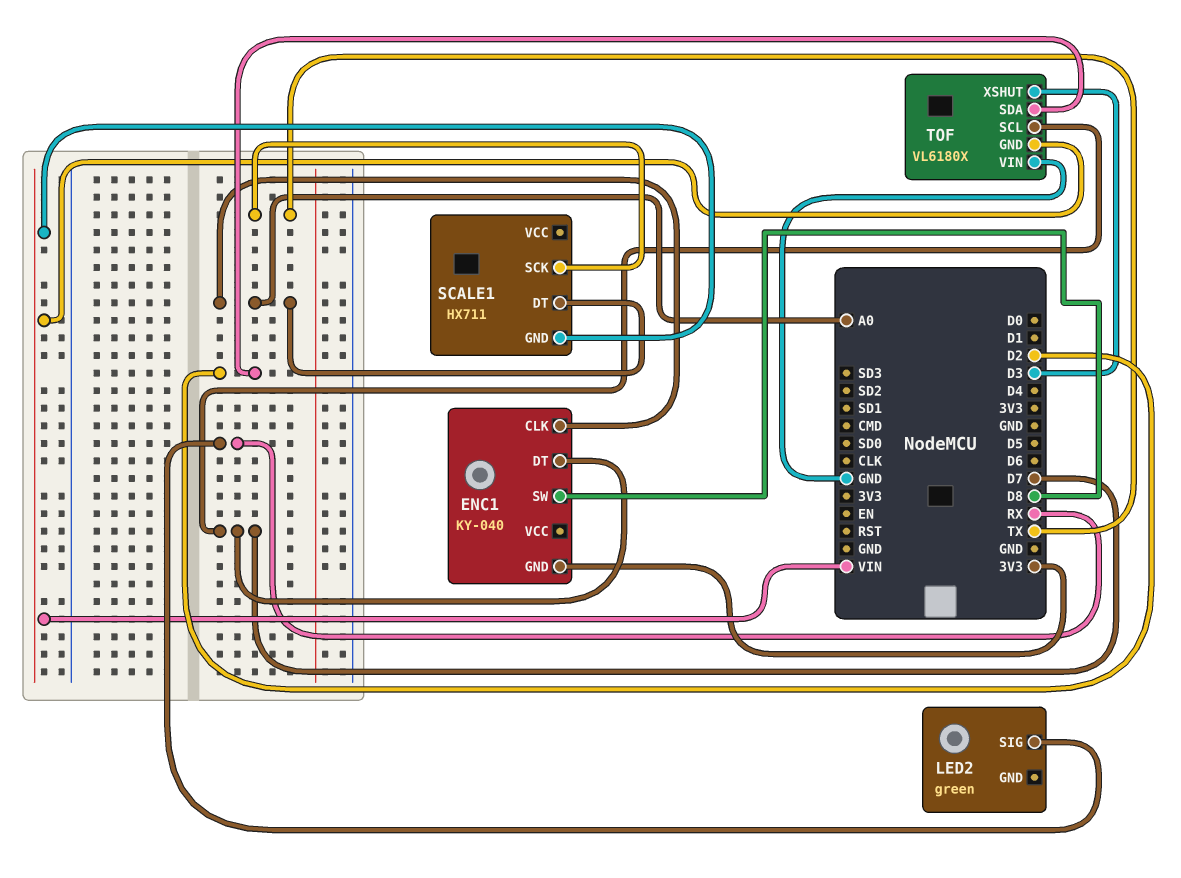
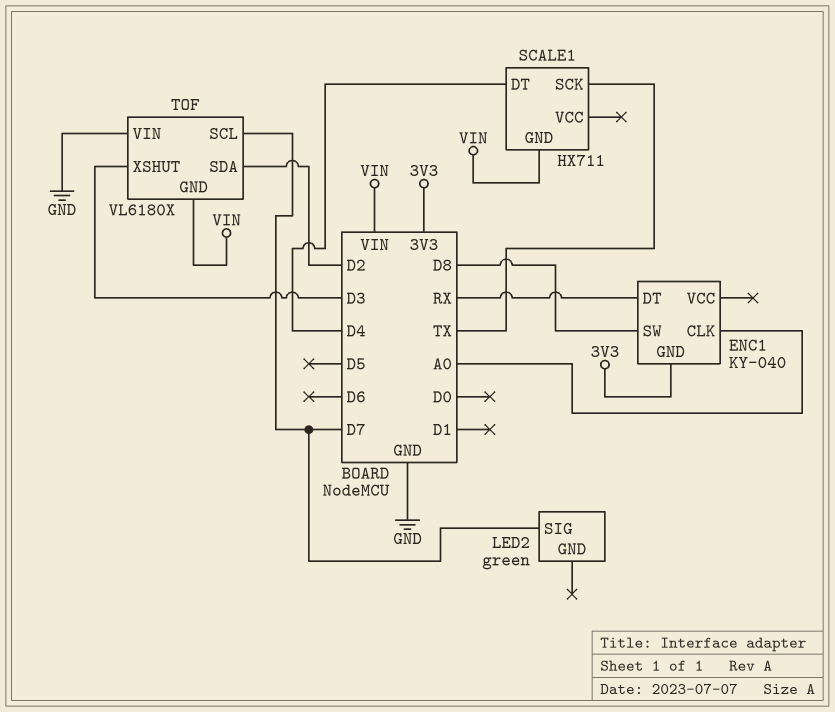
ENC1 pin DT: D7 -> RX
LED2 pin SIG: RX -> D7
SCALE1 pin DT: A0 -> D4

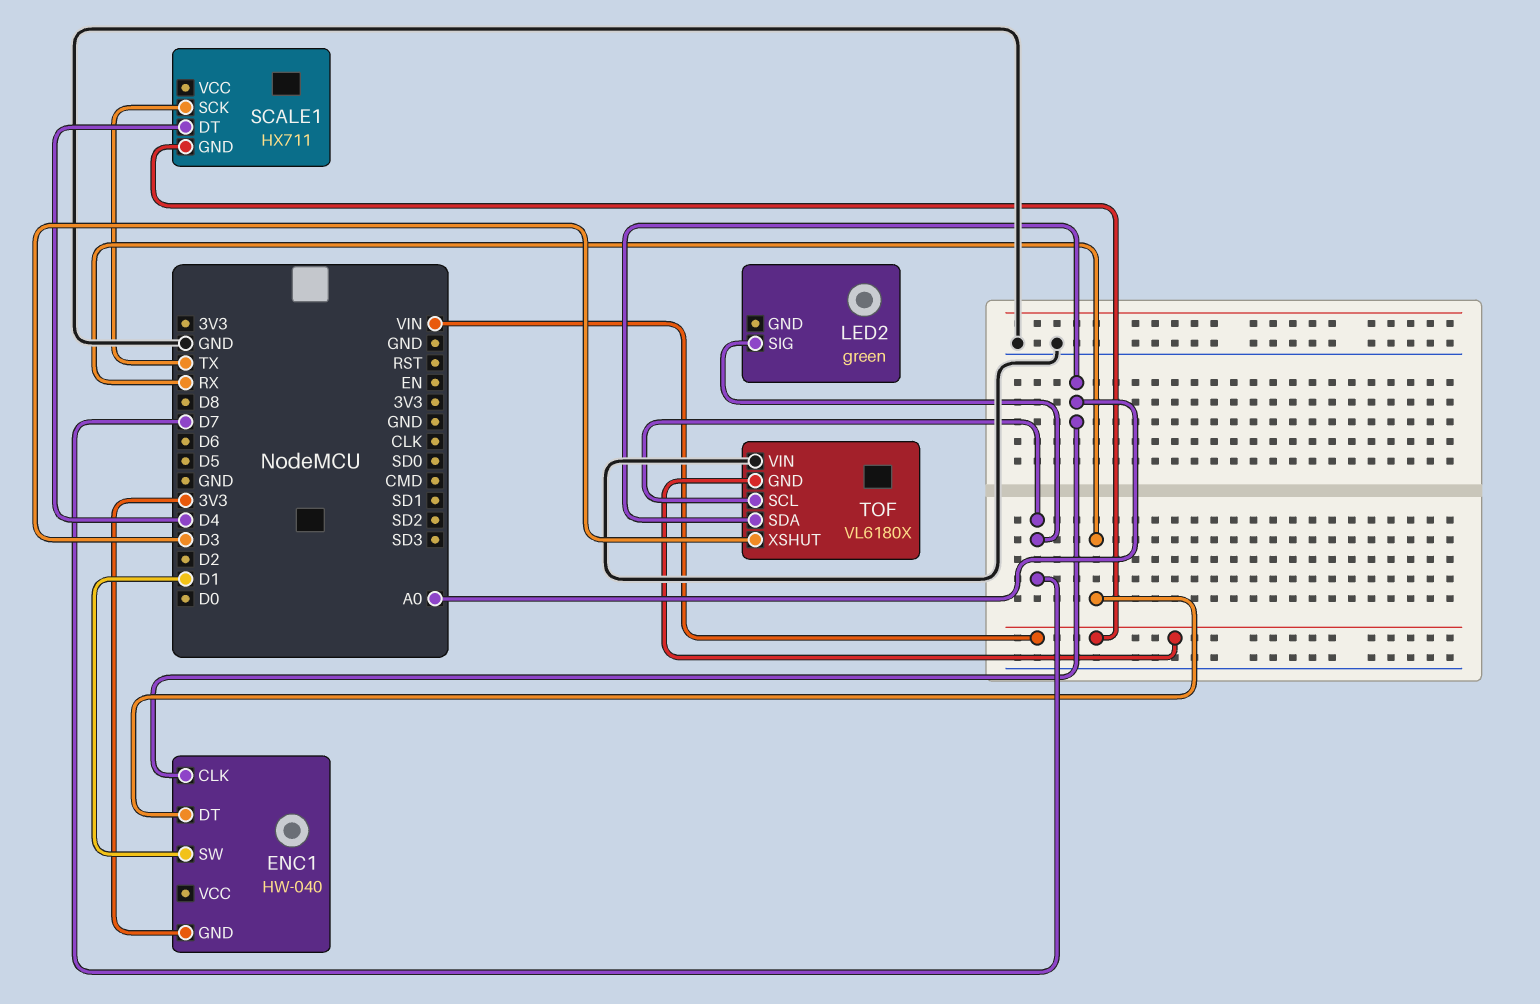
ENC1: KY-040 -> HW-040
ENC1 pin SW: D8 -> D1
TOF pin SDA: D2 -> A0

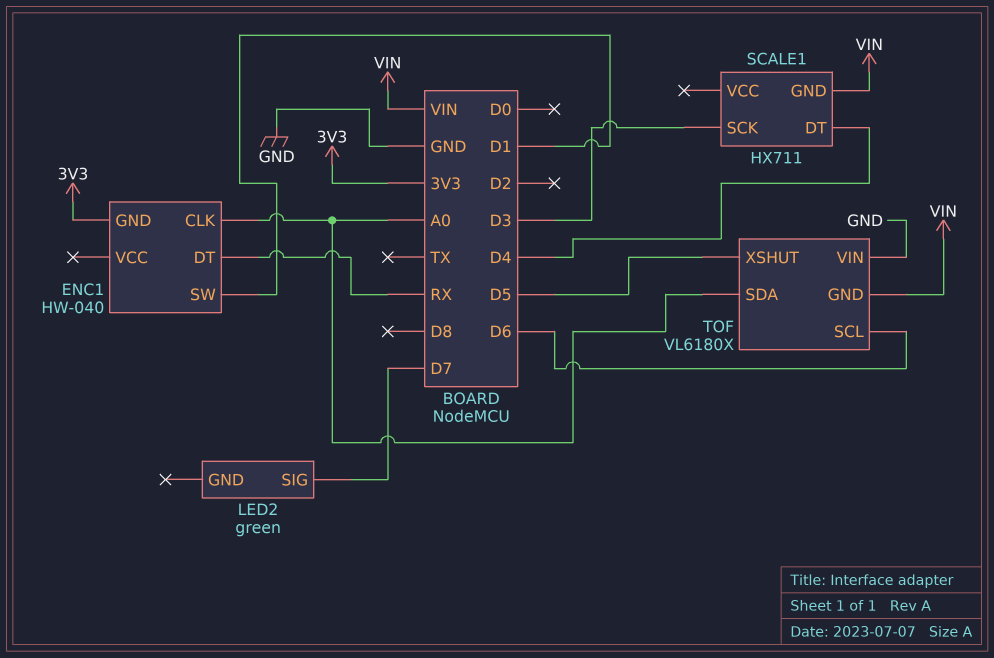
SCALE1 pin SCK: TX -> D3
TOF pin SCL: D7 -> D6
TOF pin XSHUT: D3 -> D5

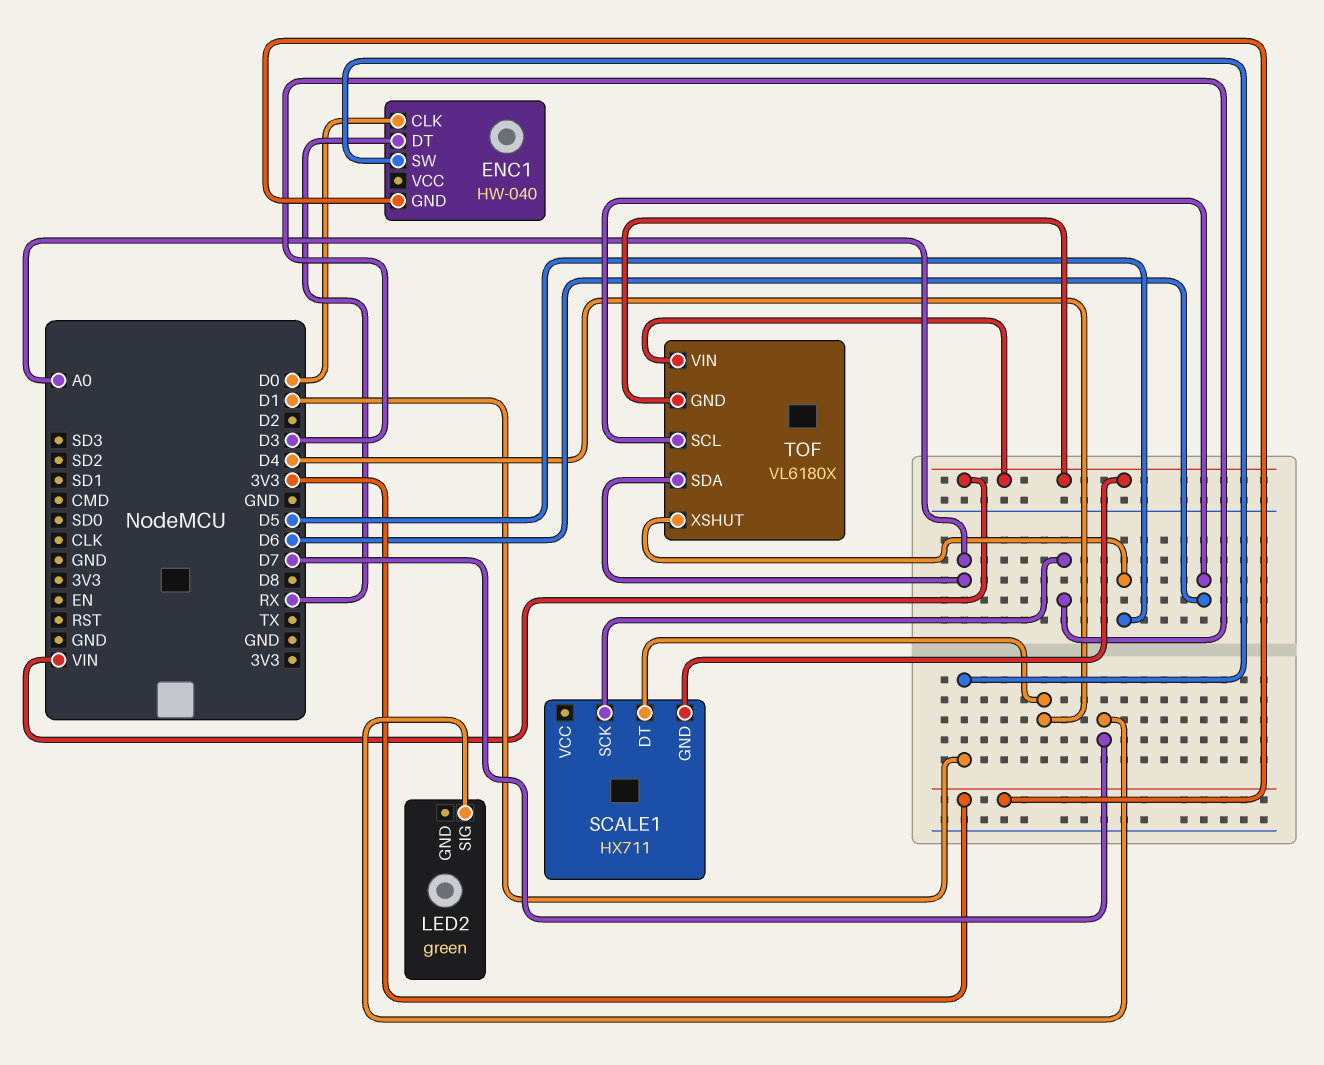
ENC1 pin CLK: A0 -> D0
TOF pin VIN: GND -> VIN

